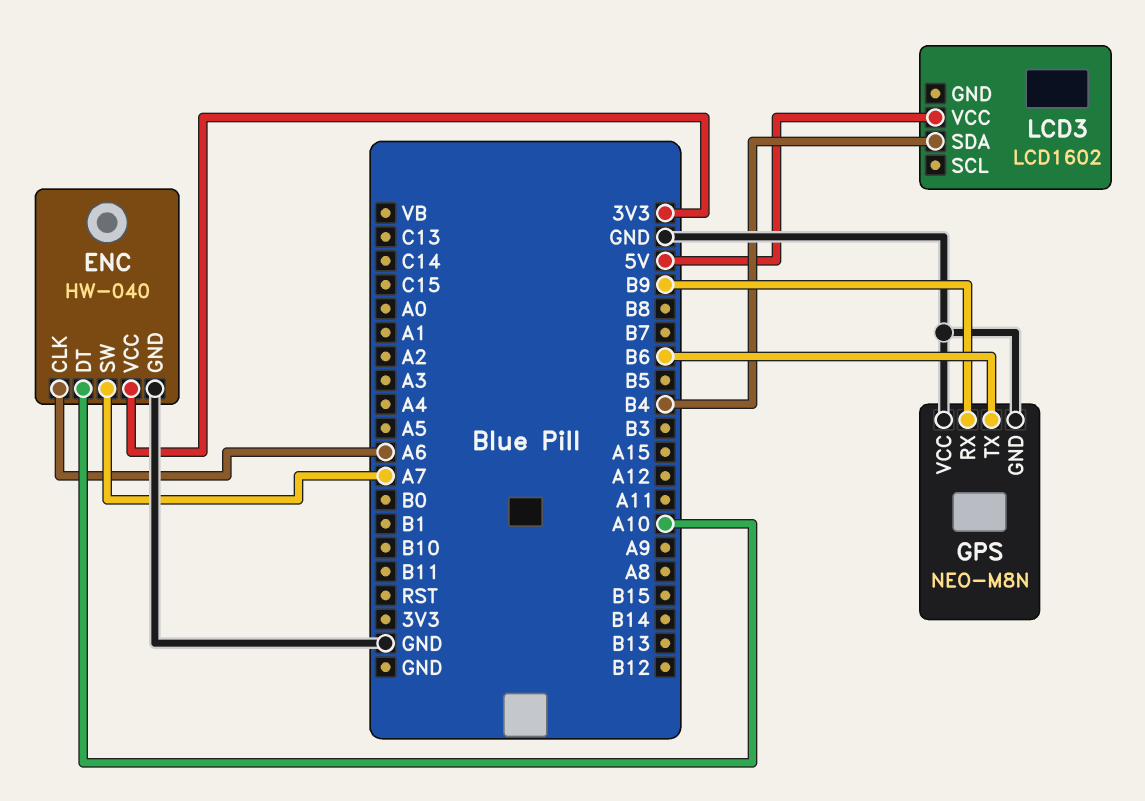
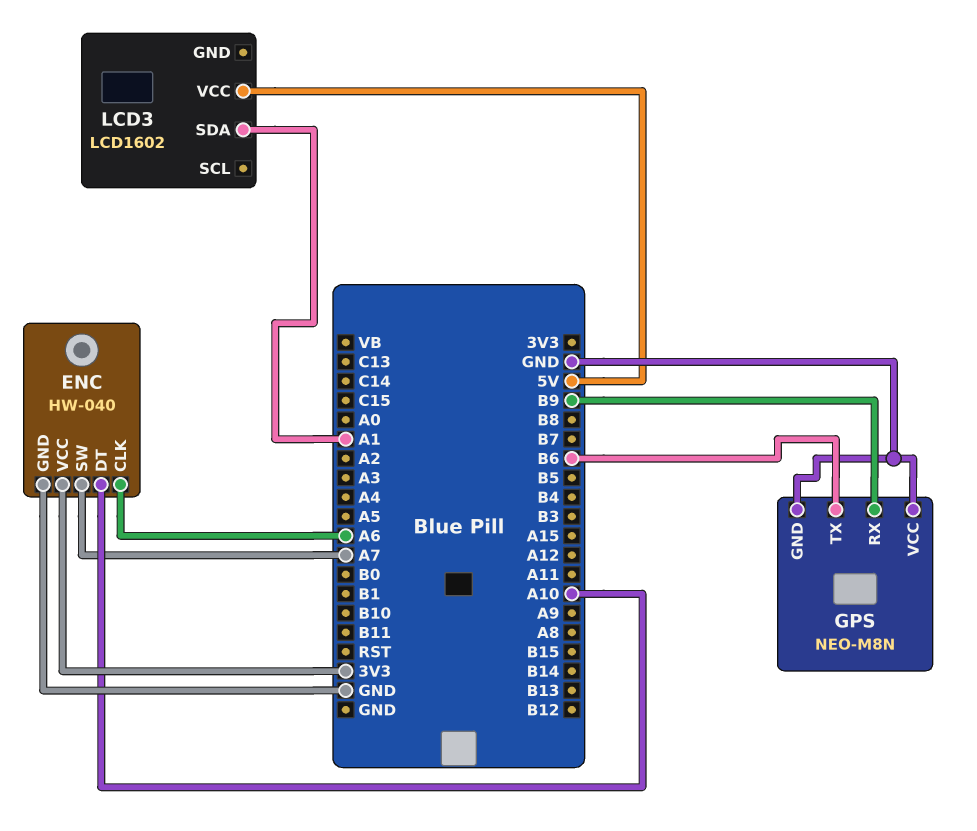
LCD3 pin SDA: B4 -> A1

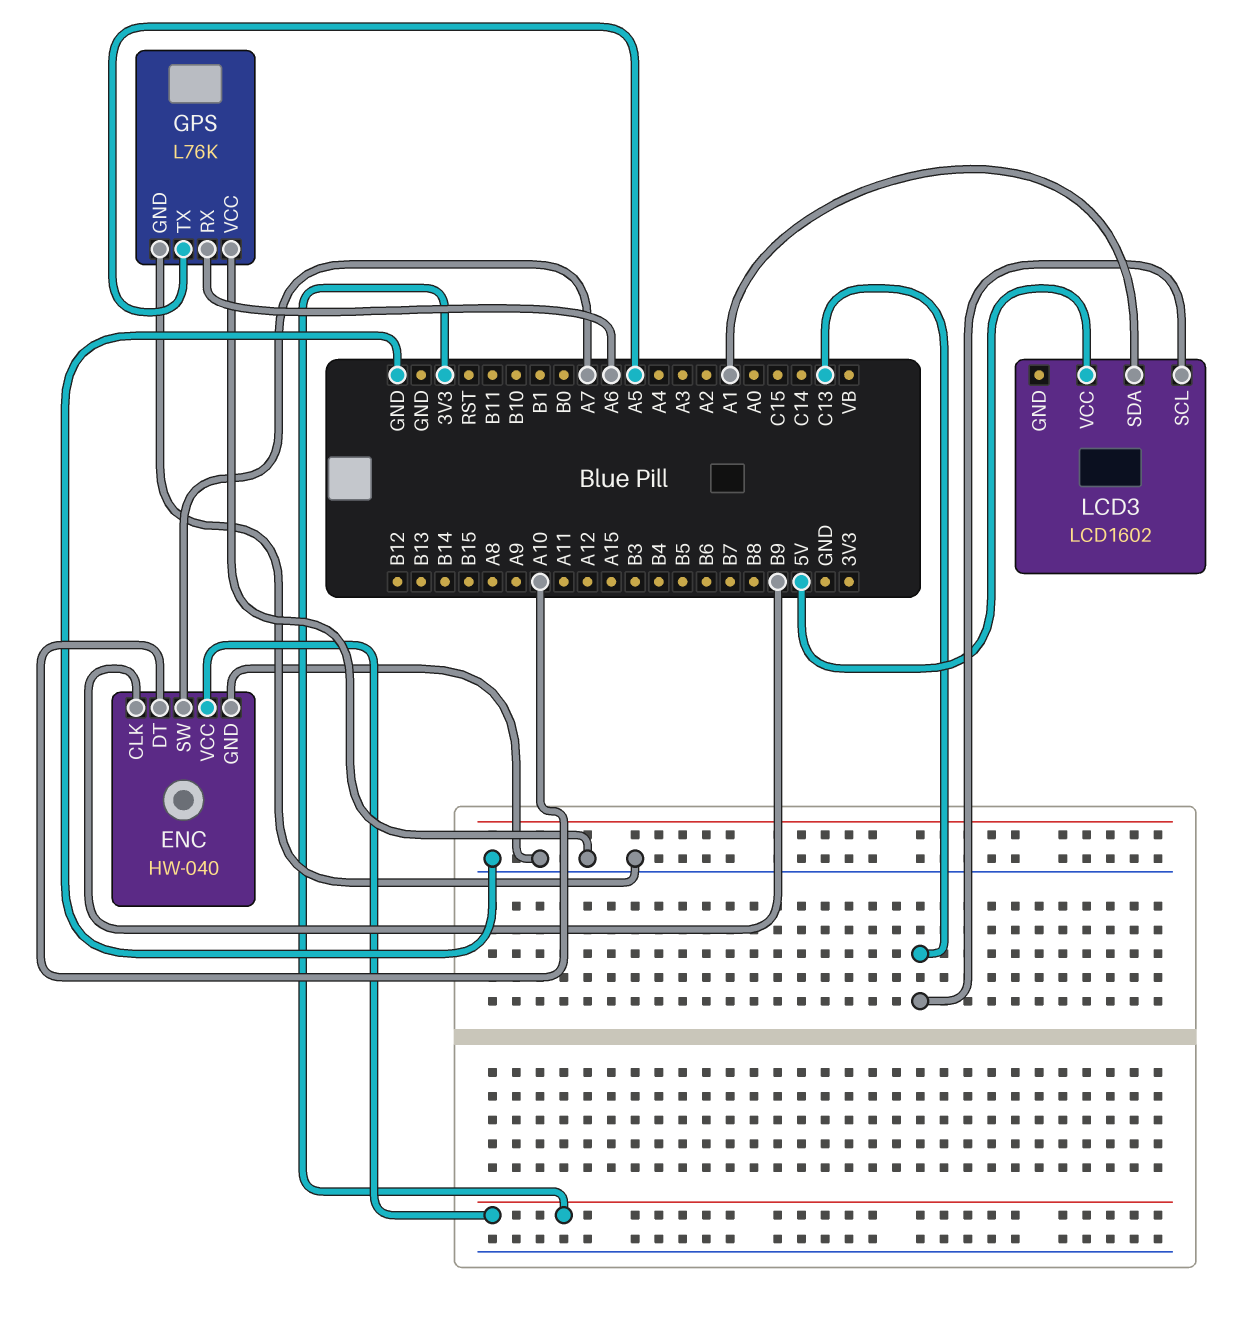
ENC pin CLK: A6 -> B9
GPS: NEO-M8N -> L76K
GPS pin RX: B9 -> A6
GPS pin TX: B6 -> A5
LCD3 pin SCL: none -> C13

